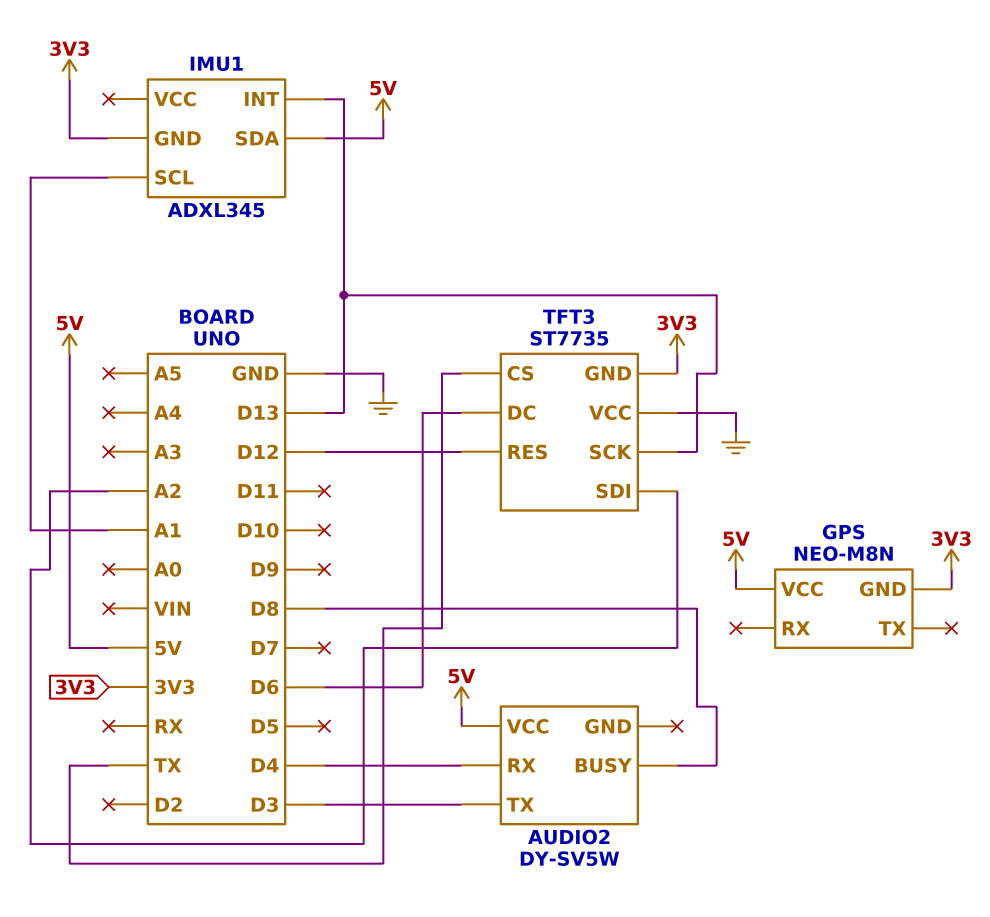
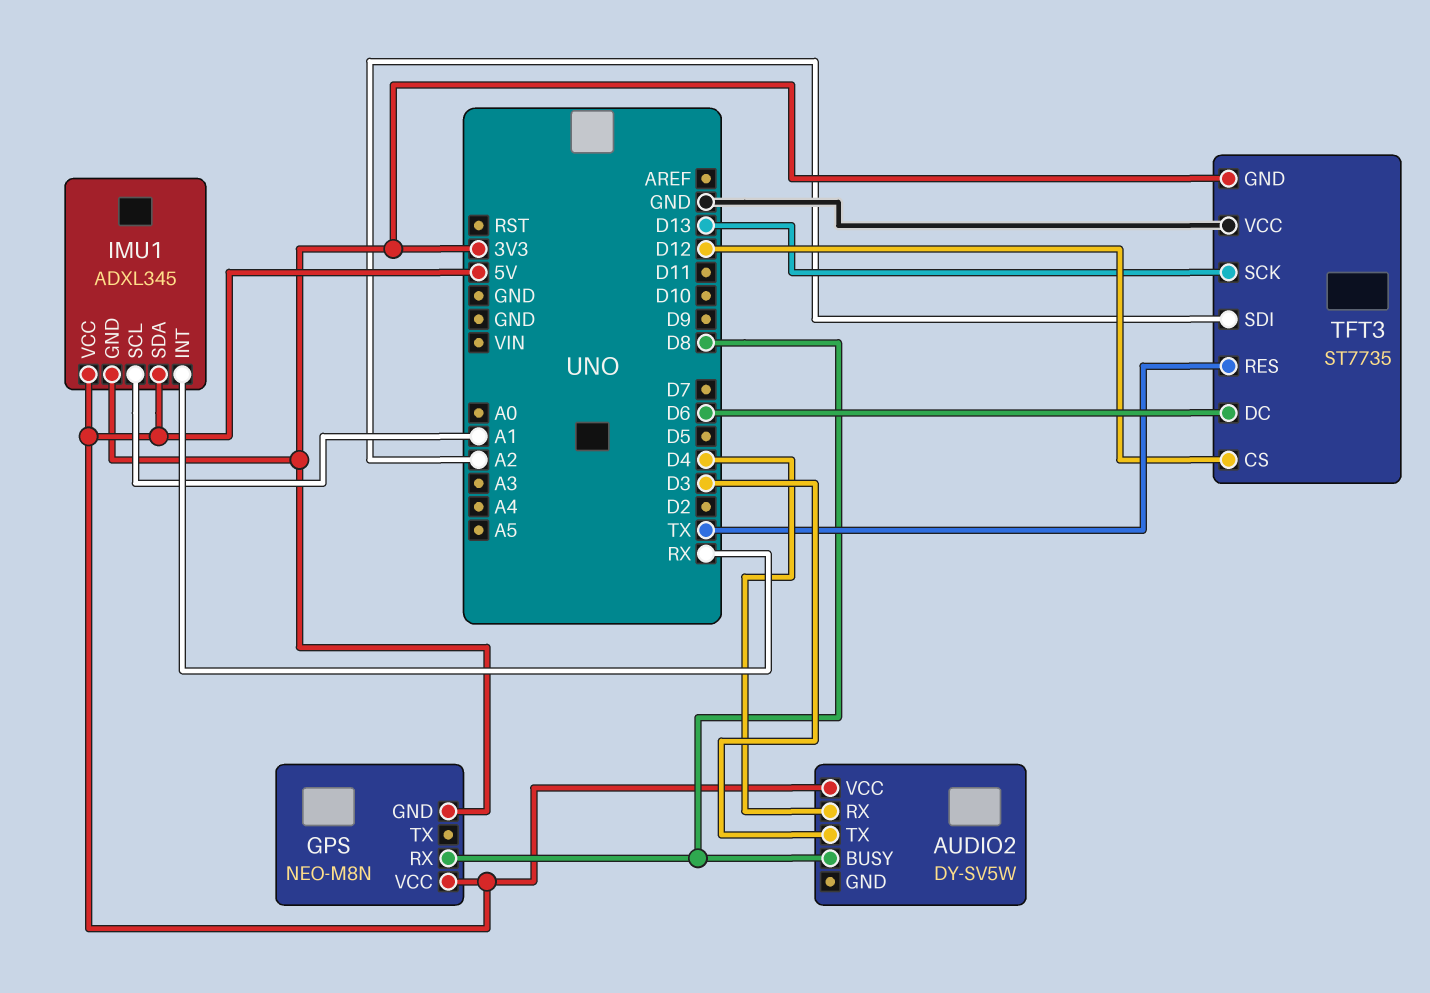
GPS pin RX: none -> D8
IMU1 pin INT: D13 -> RX
IMU1 pin VCC: none -> 5V
TFT3 pin CS: TX -> D12
TFT3 pin RES: D12 -> TX

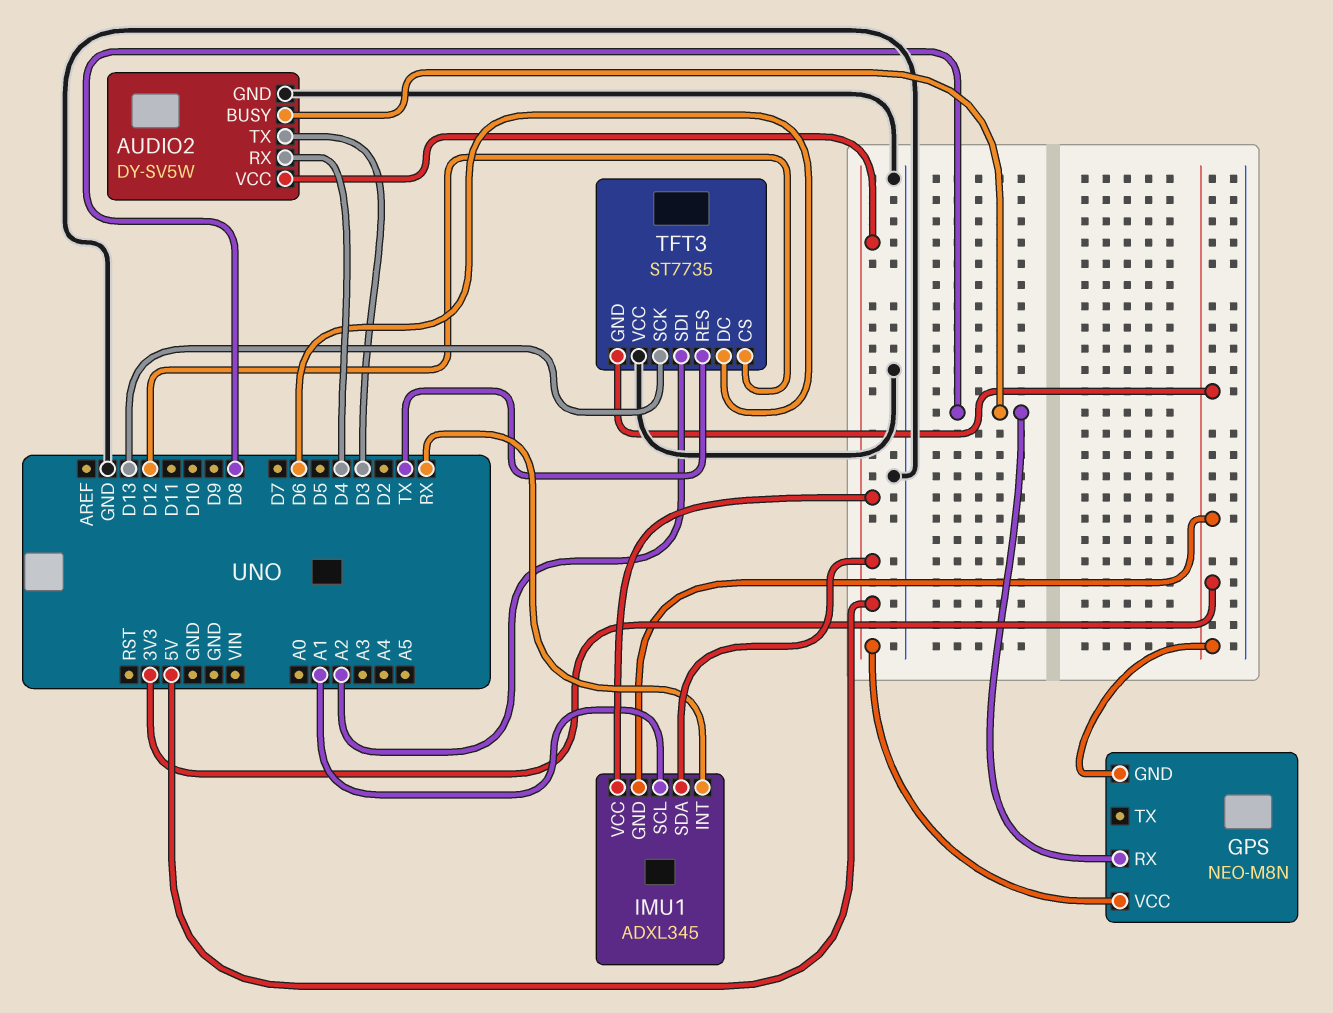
AUDIO2 pin GND: none -> GND

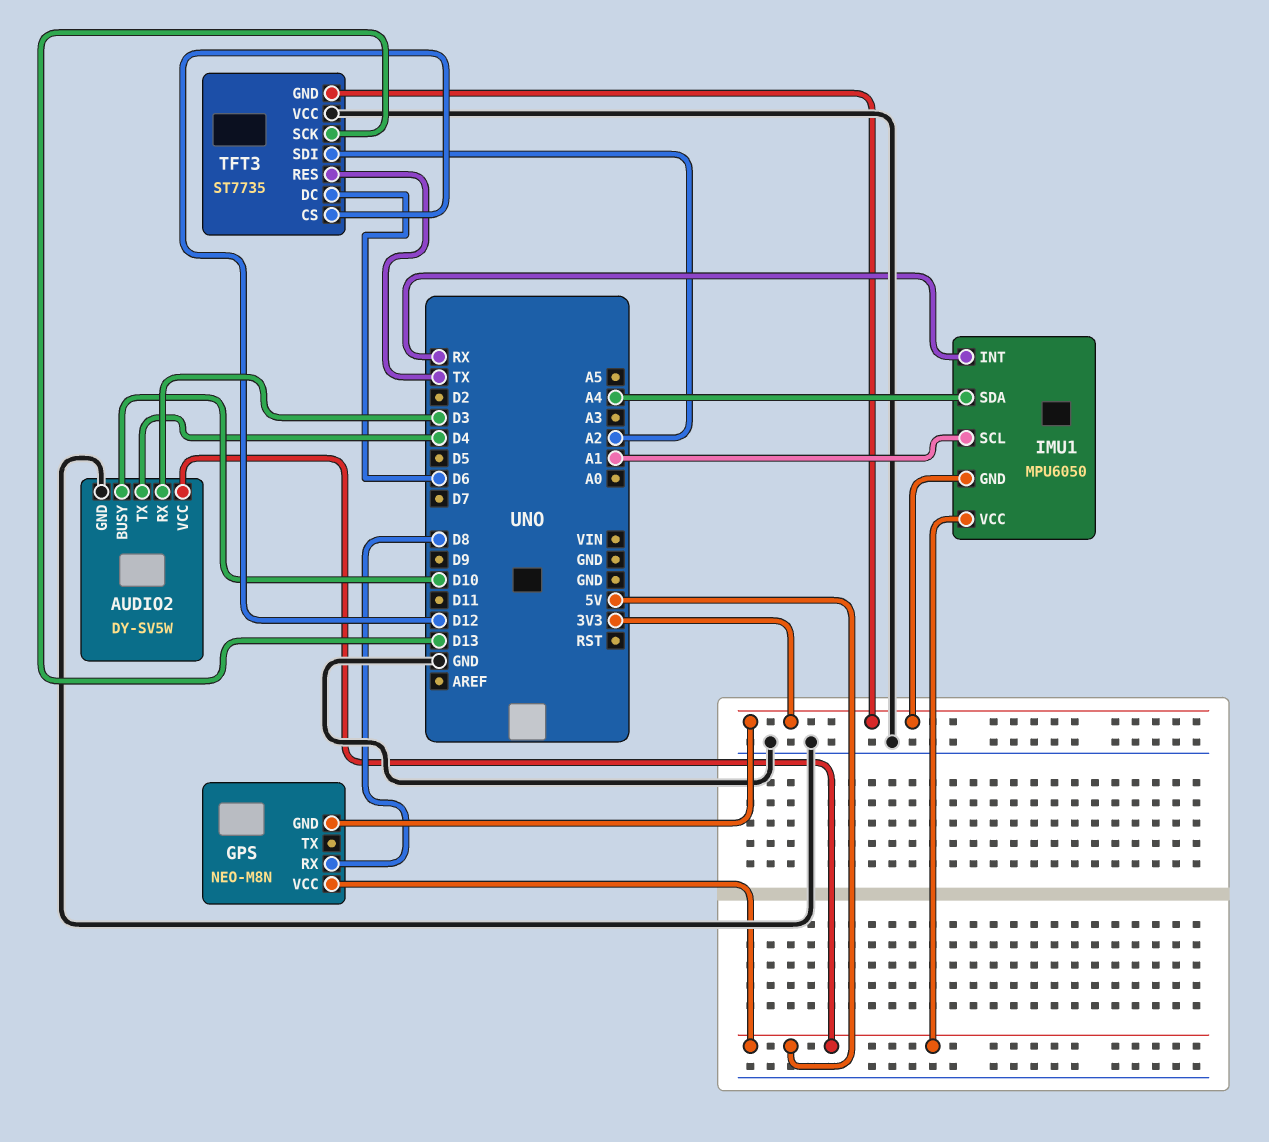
AUDIO2 pin BUSY: D8 -> D10
AUDIO2 pin RX: D4 -> D3
AUDIO2 pin TX: D3 -> D4
IMU1: ADXL345 -> MPU6050
IMU1 pin SDA: 5V -> A4

